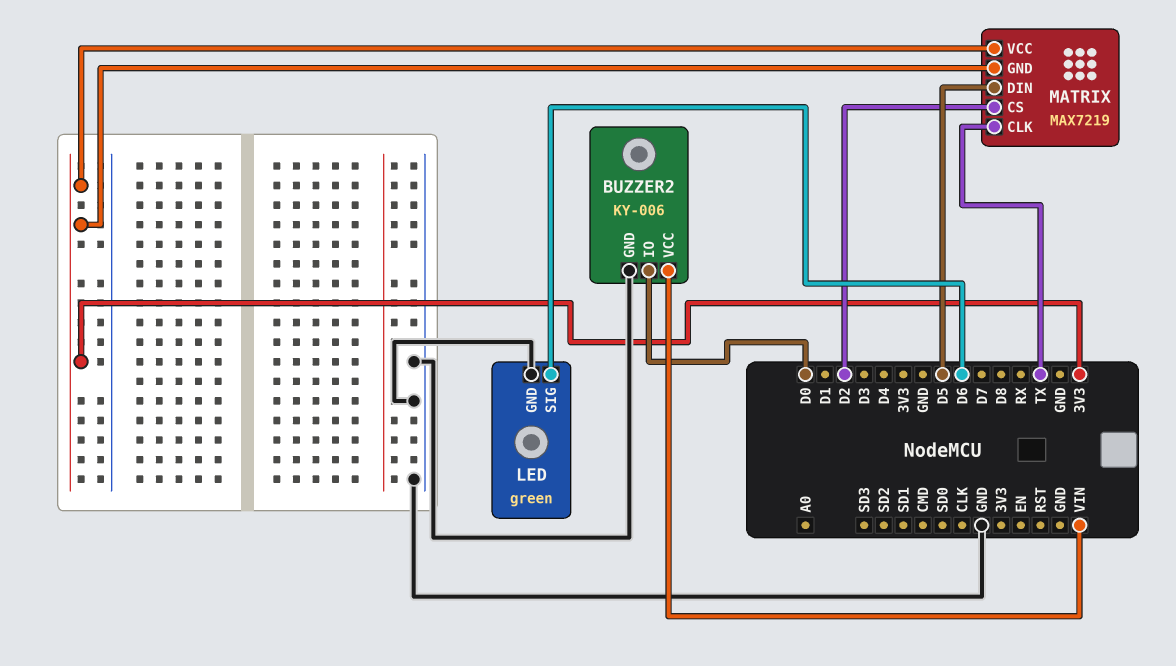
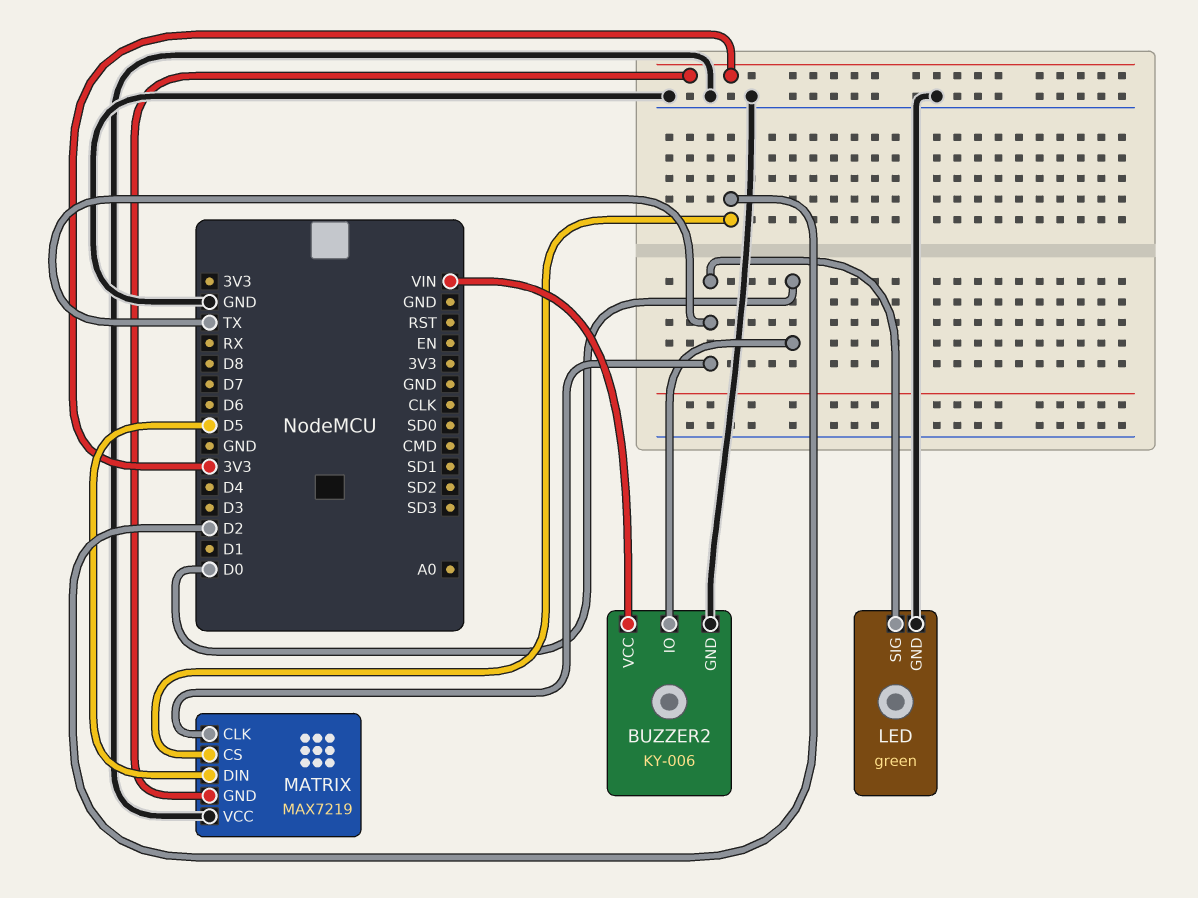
LED pin SIG: D6 -> TX
MATRIX pin VCC: 3V3 -> GND

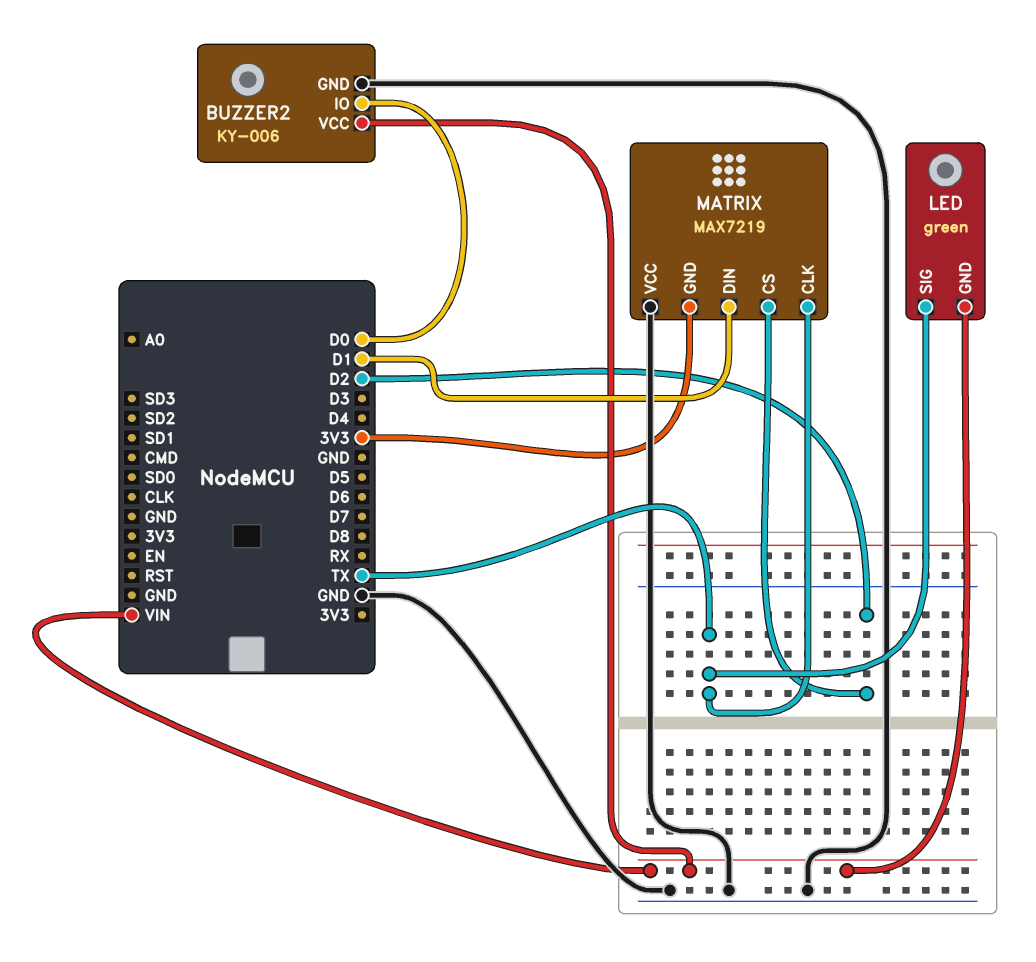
LED pin GND: GND -> VIN
MATRIX pin DIN: D5 -> D1

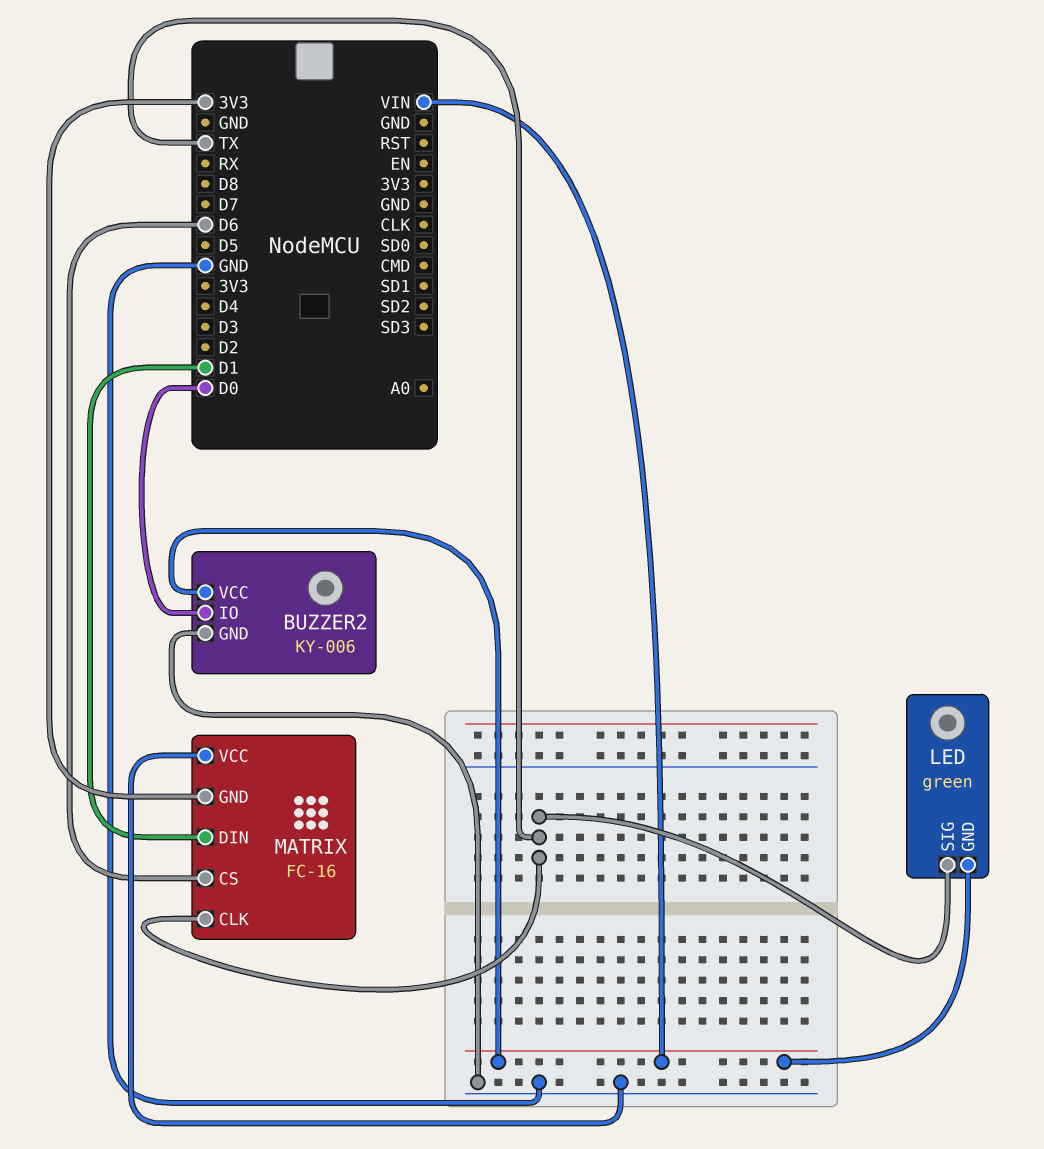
MATRIX: MAX7219 -> FC-16
MATRIX pin CS: D2 -> D6

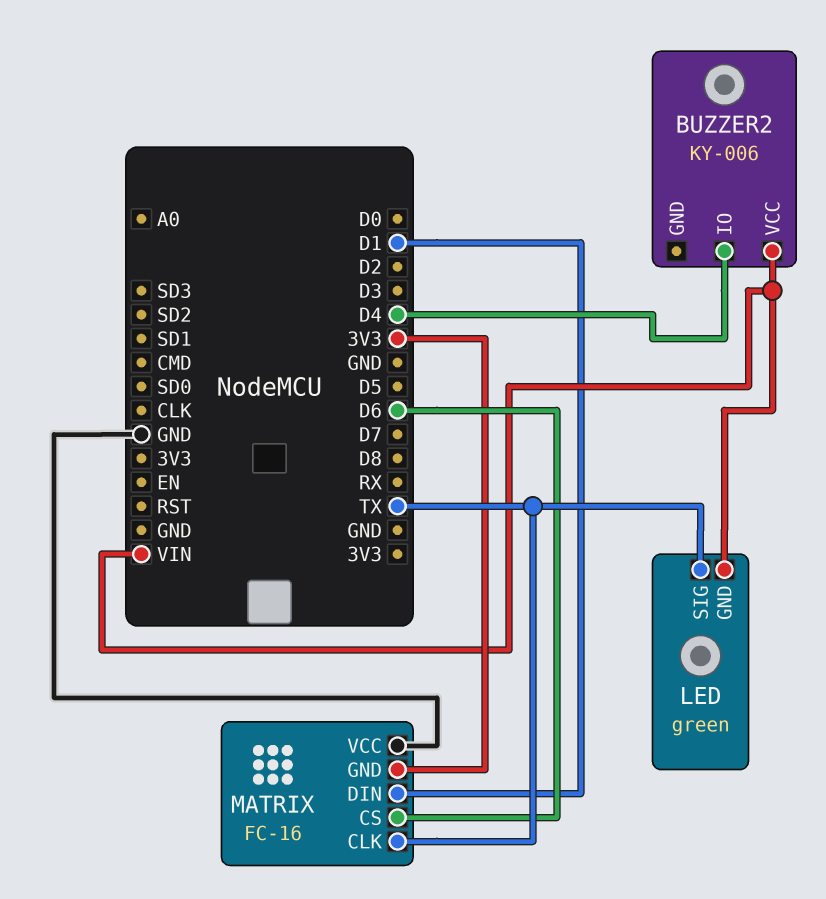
BUZZER2 pin GND: GND -> none
BUZZER2 pin IO: D0 -> D4

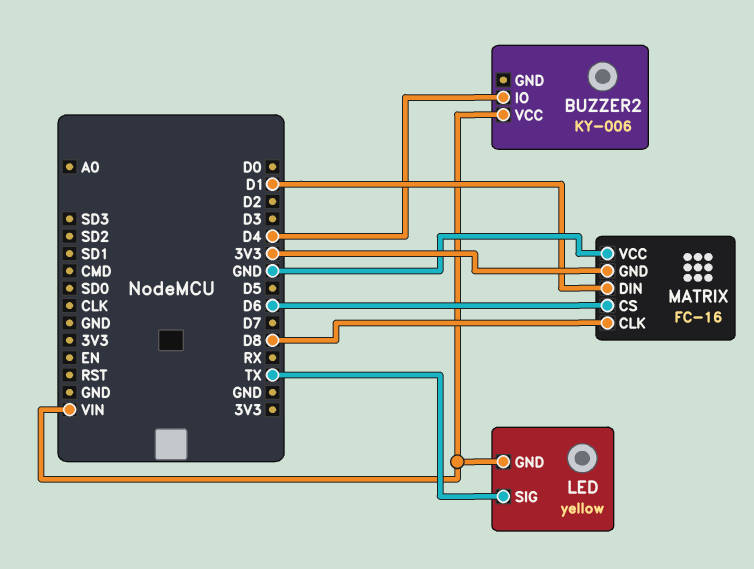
LED: green -> yellow
MATRIX pin CLK: TX -> D8

